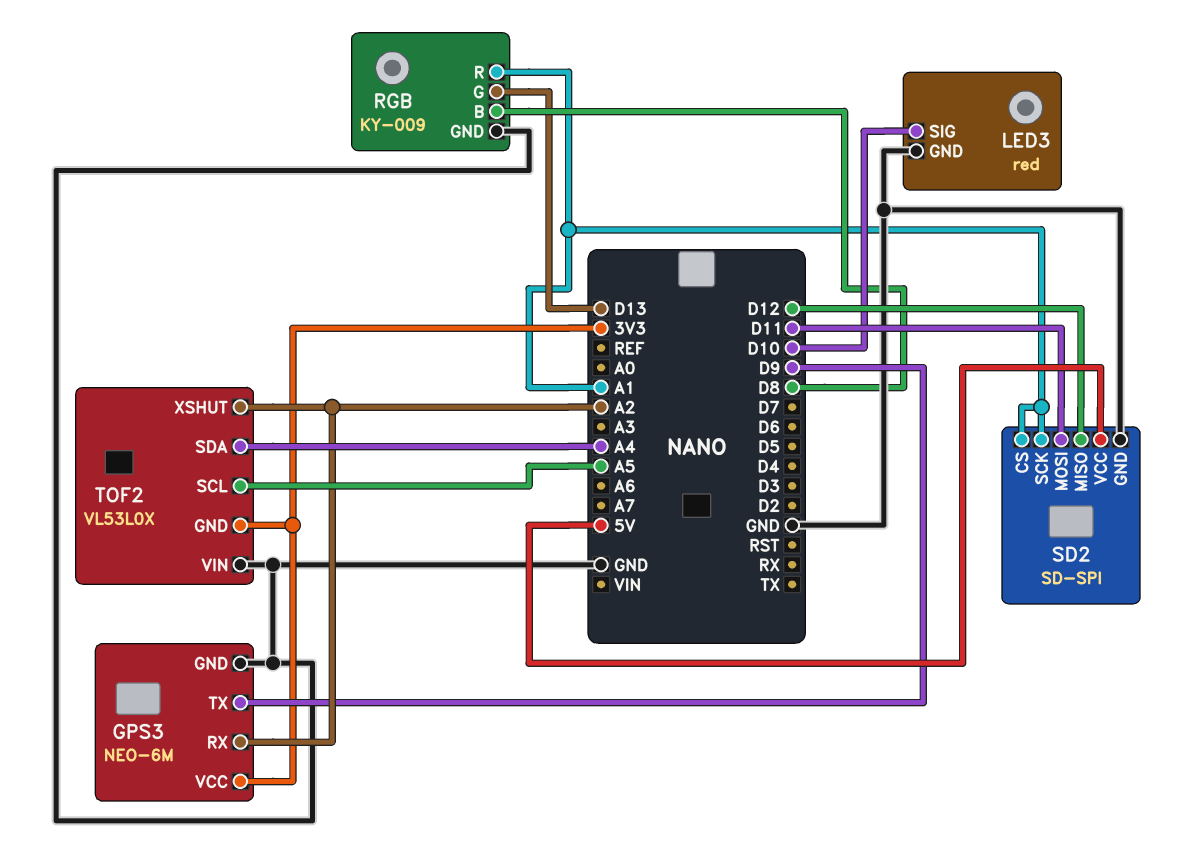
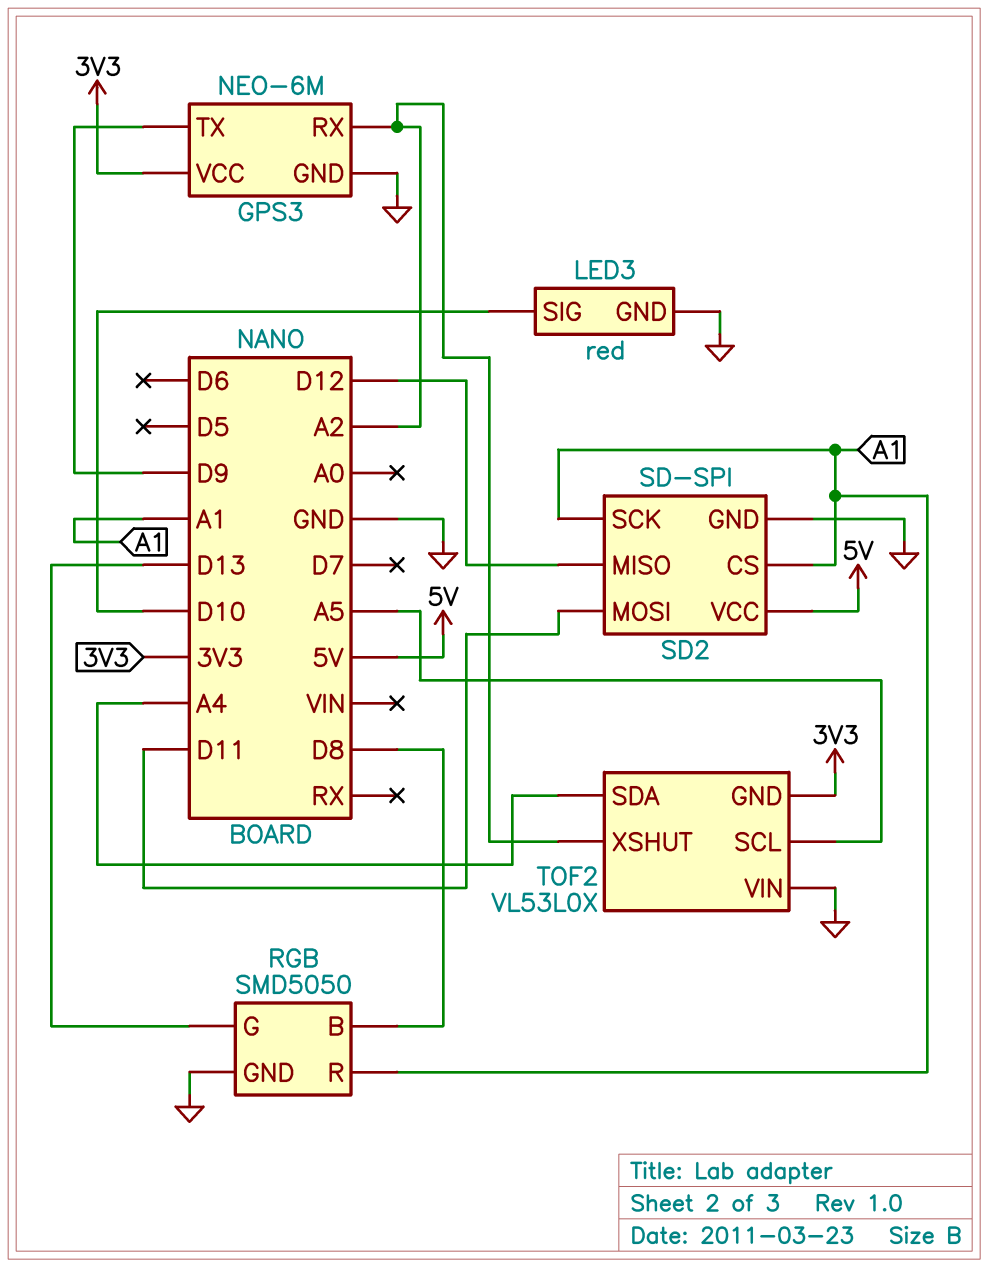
RGB: KY-009 -> SMD5050

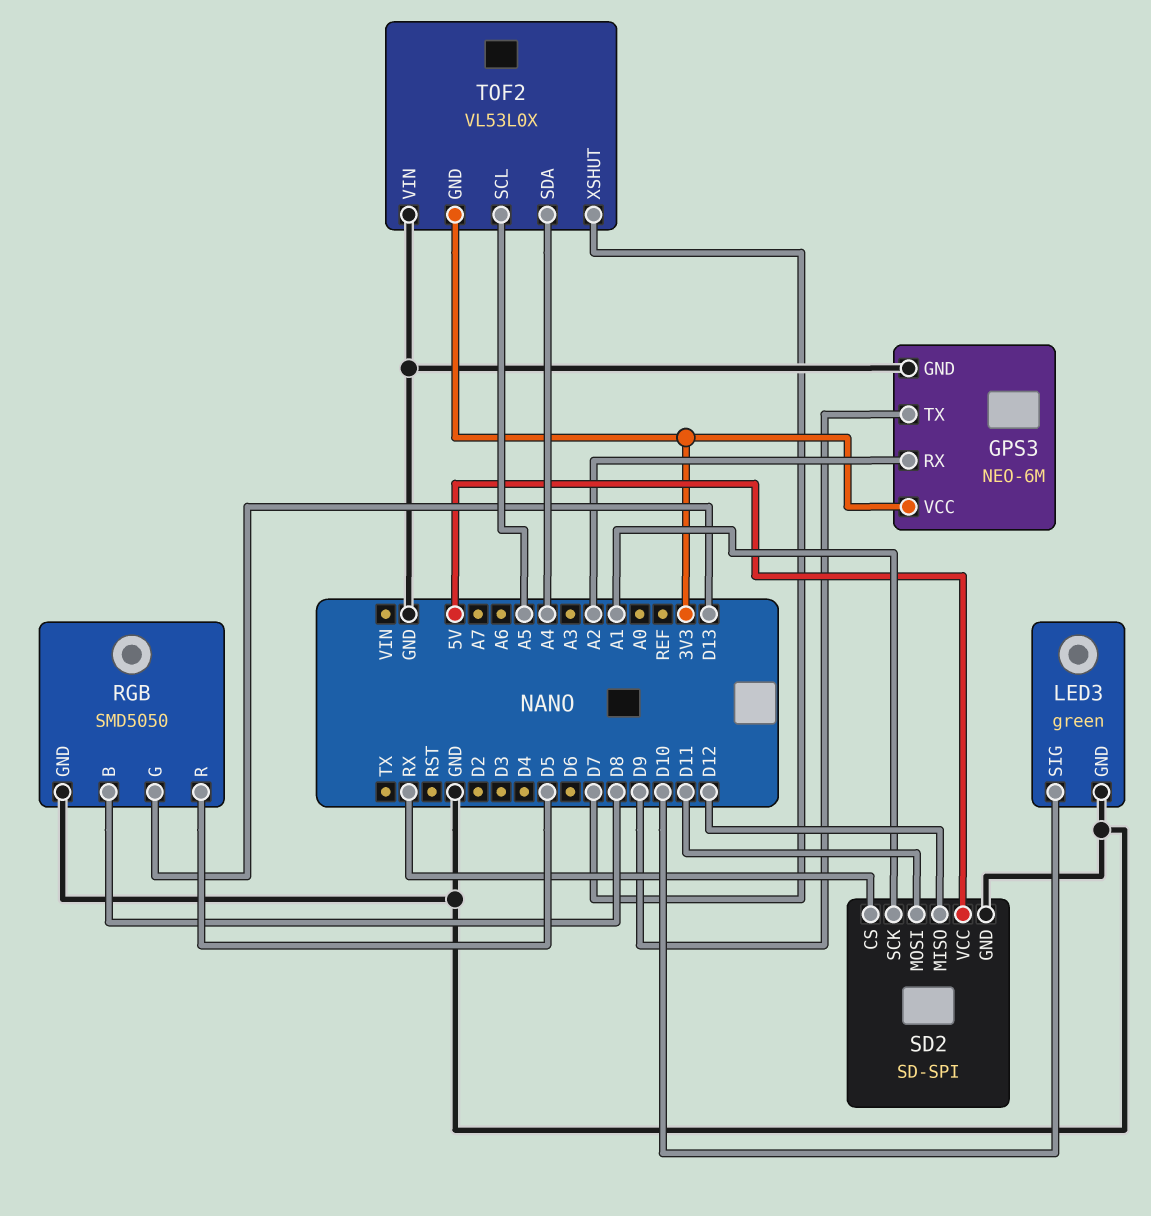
LED3: red -> green
RGB pin R: A1 -> D5
SD2 pin CS: A1 -> RX
TOF2 pin XSHUT: A2 -> D7

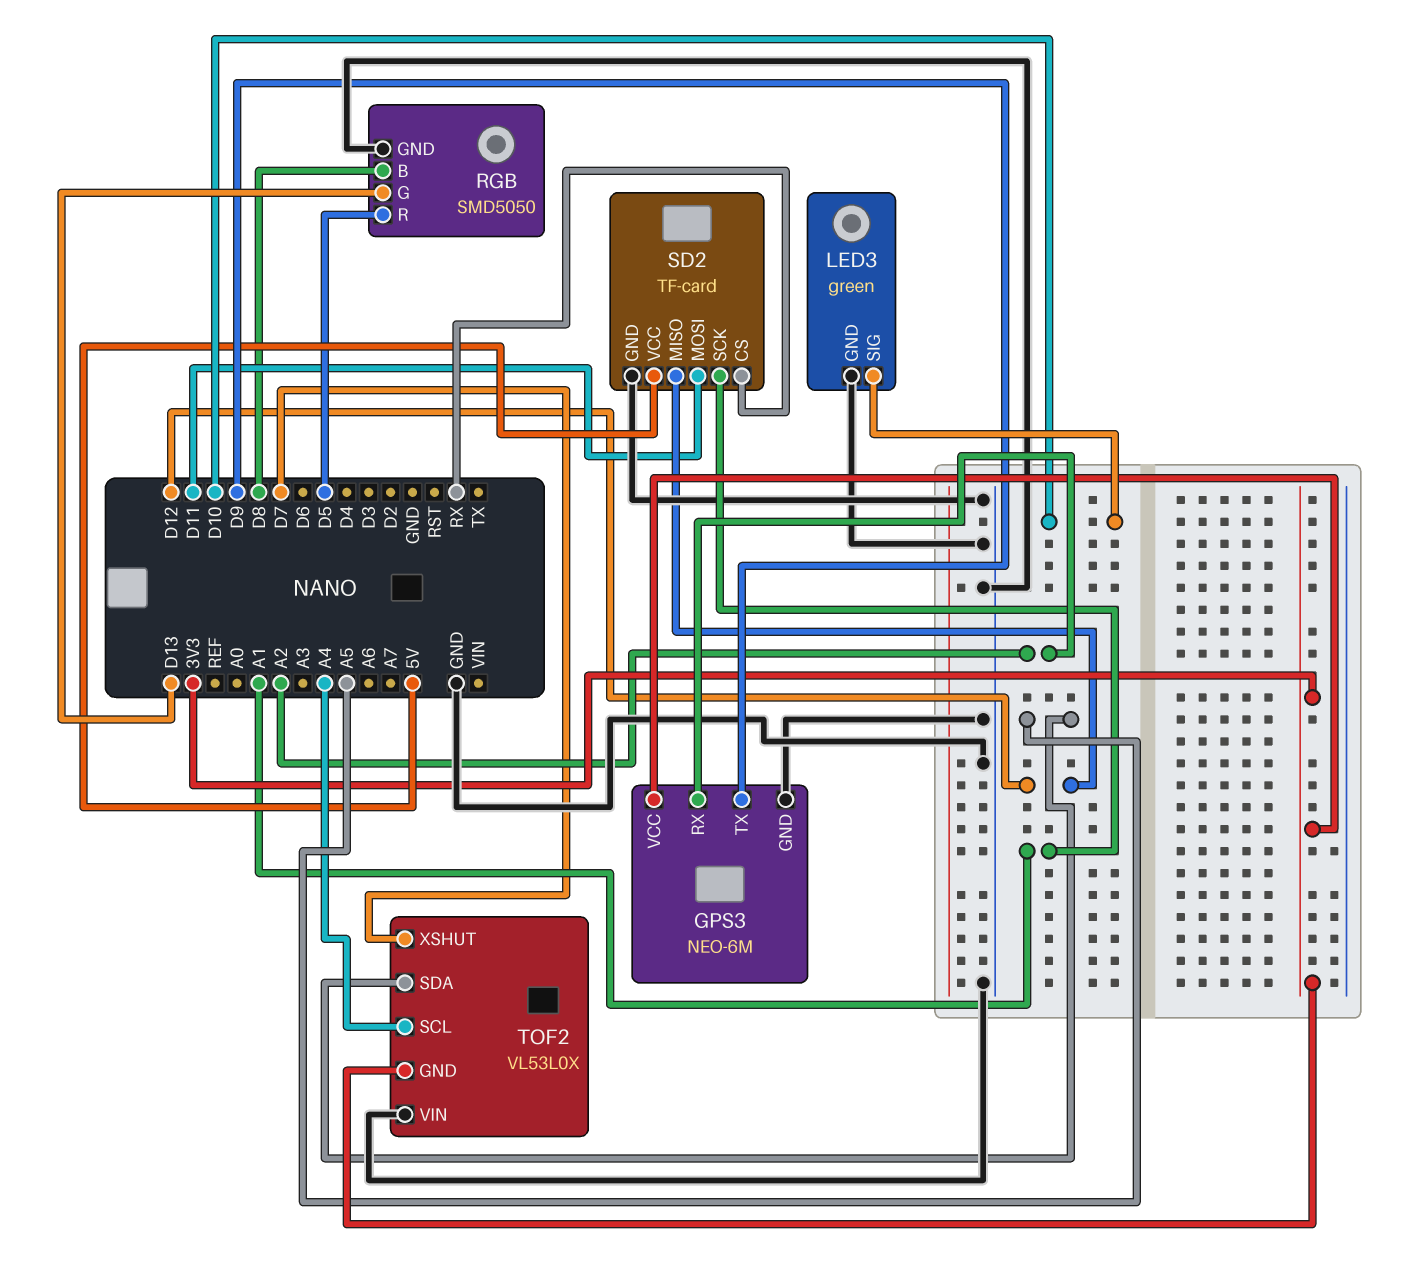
SD2: SD-SPI -> TF-card
TOF2 pin SCL: A5 -> A4
TOF2 pin SDA: A4 -> A5

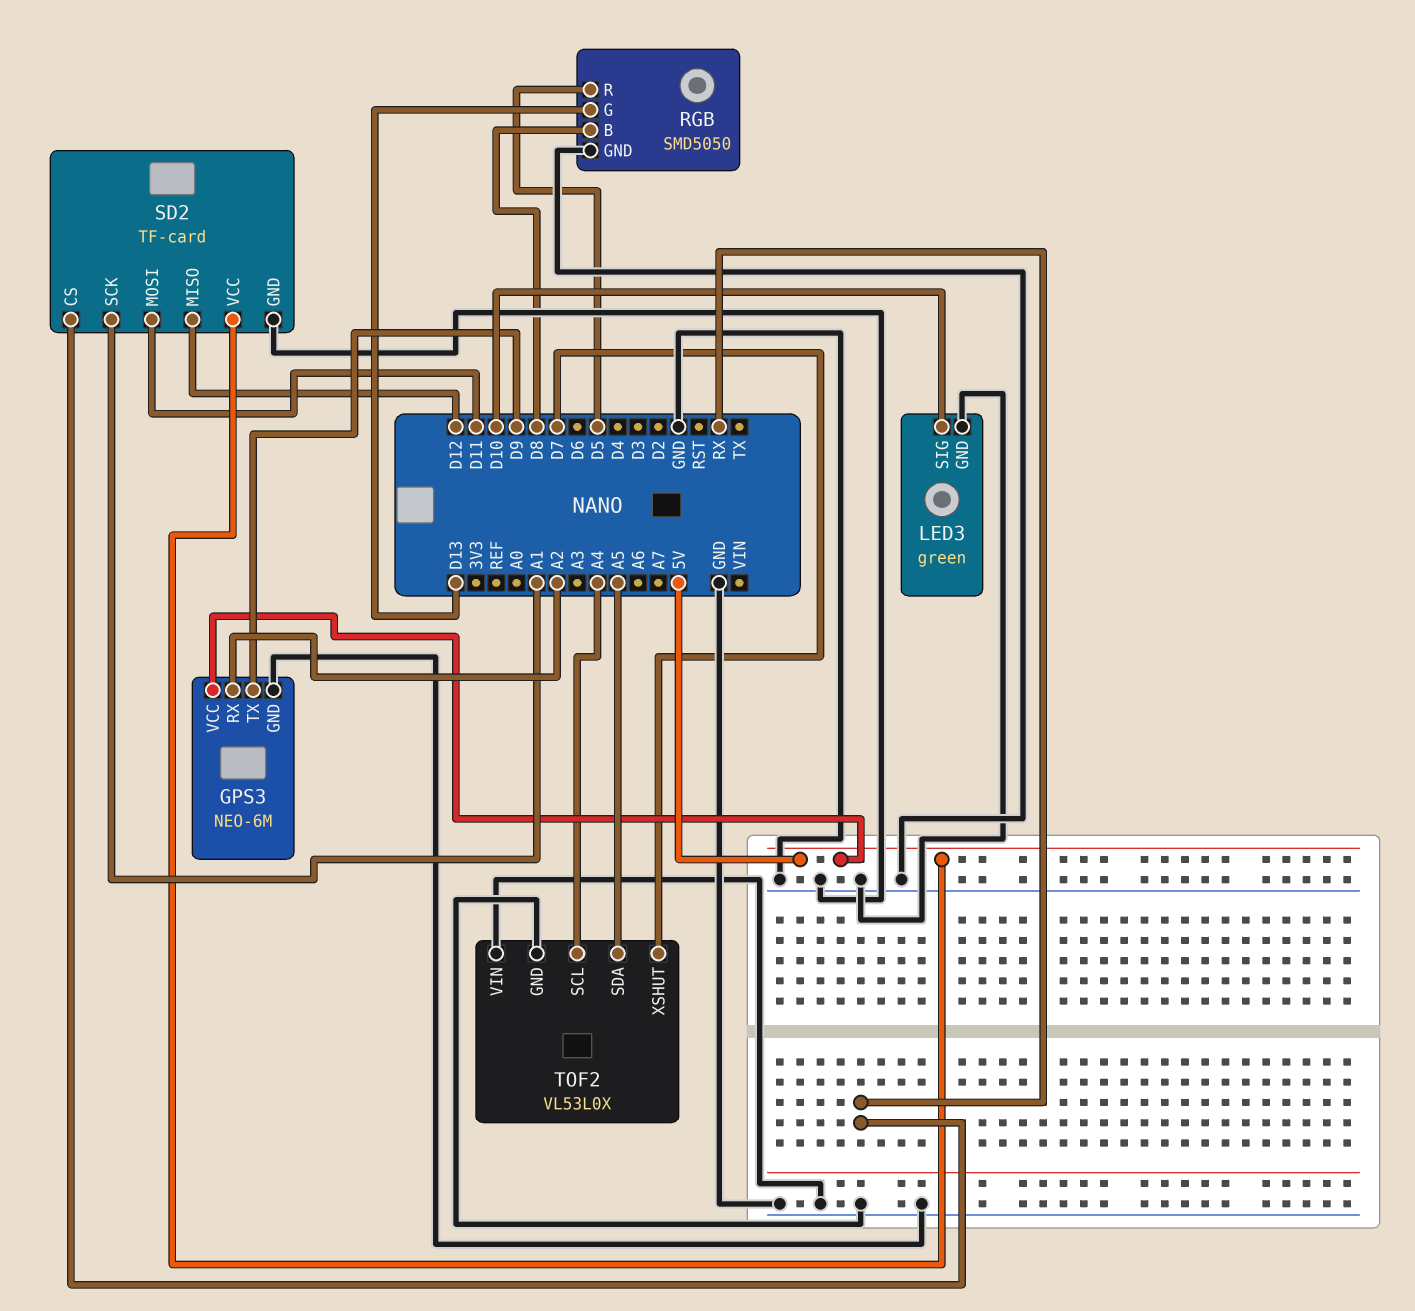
GPS3 pin VCC: 3V3 -> 5V
TOF2 pin GND: 3V3 -> GND

